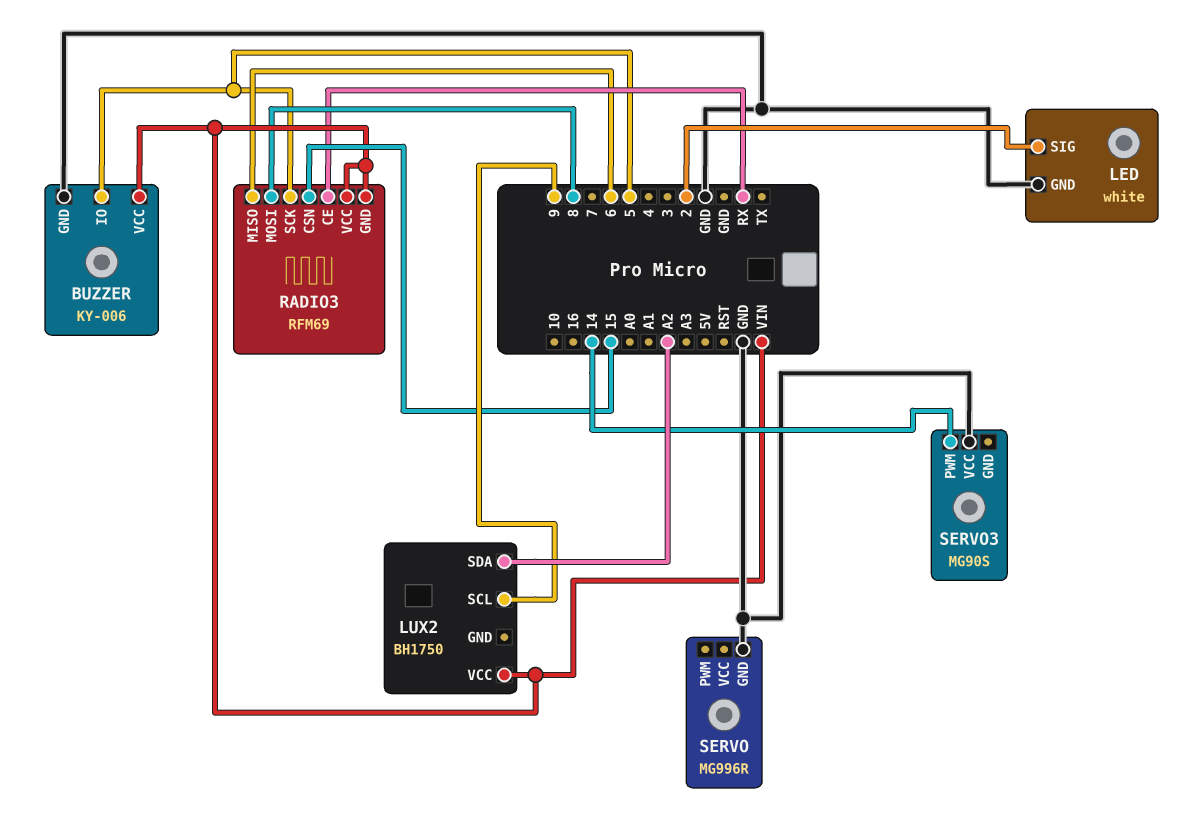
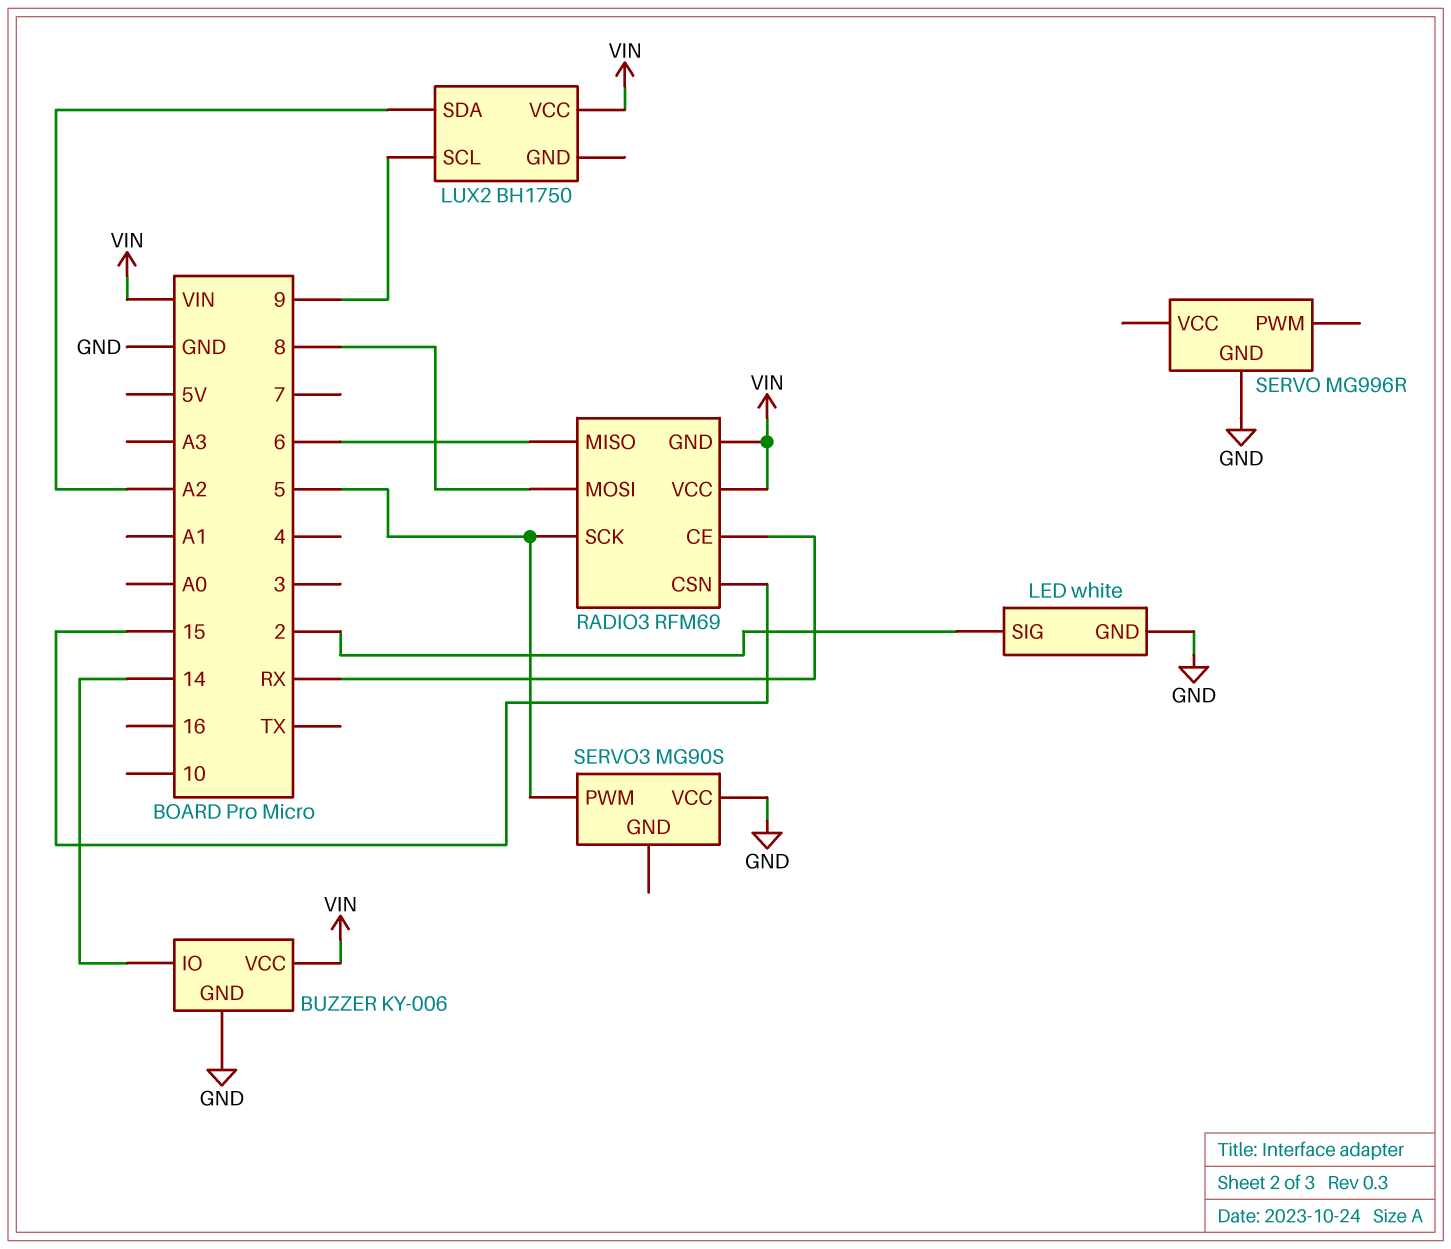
BUZZER pin IO: 5 -> 14
SERVO3 pin PWM: 14 -> 5

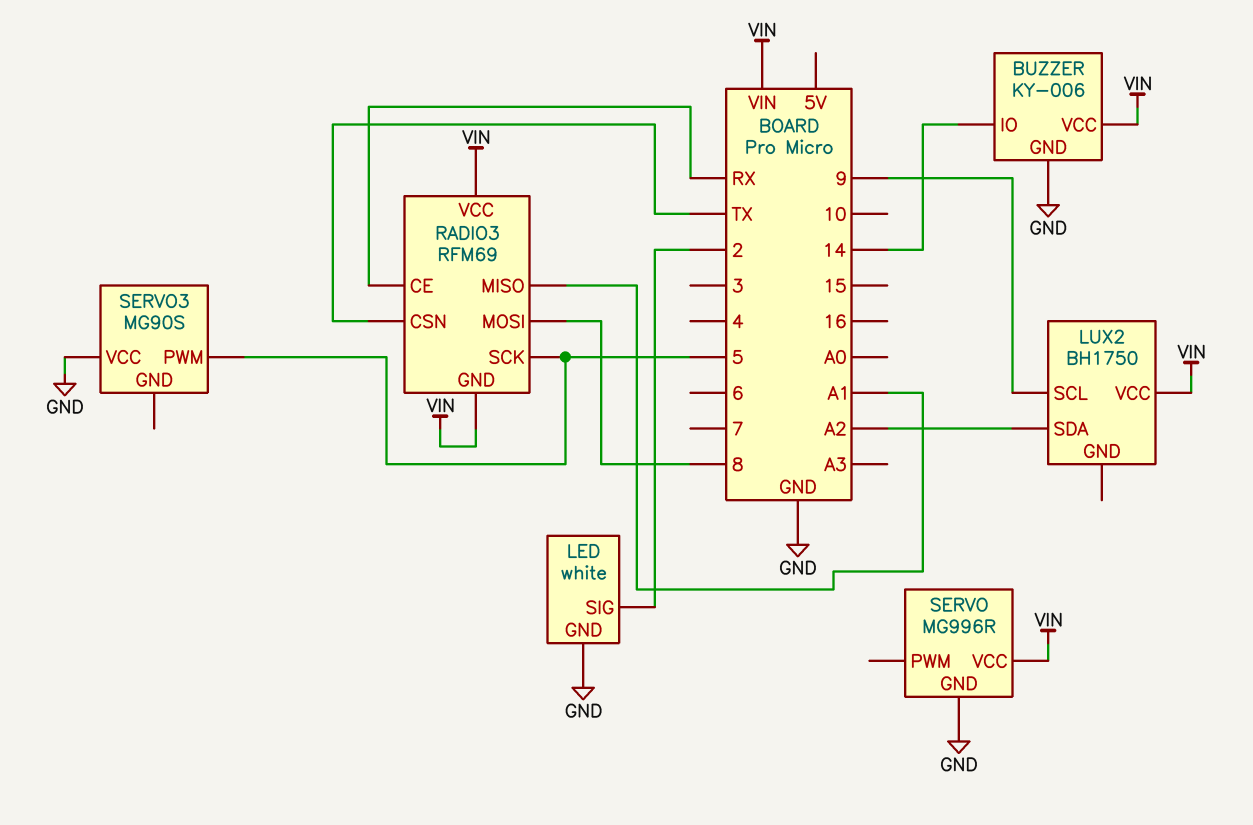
RADIO3 pin CSN: 15 -> TX
RADIO3 pin MISO: 6 -> A1
SERVO pin VCC: none -> VIN

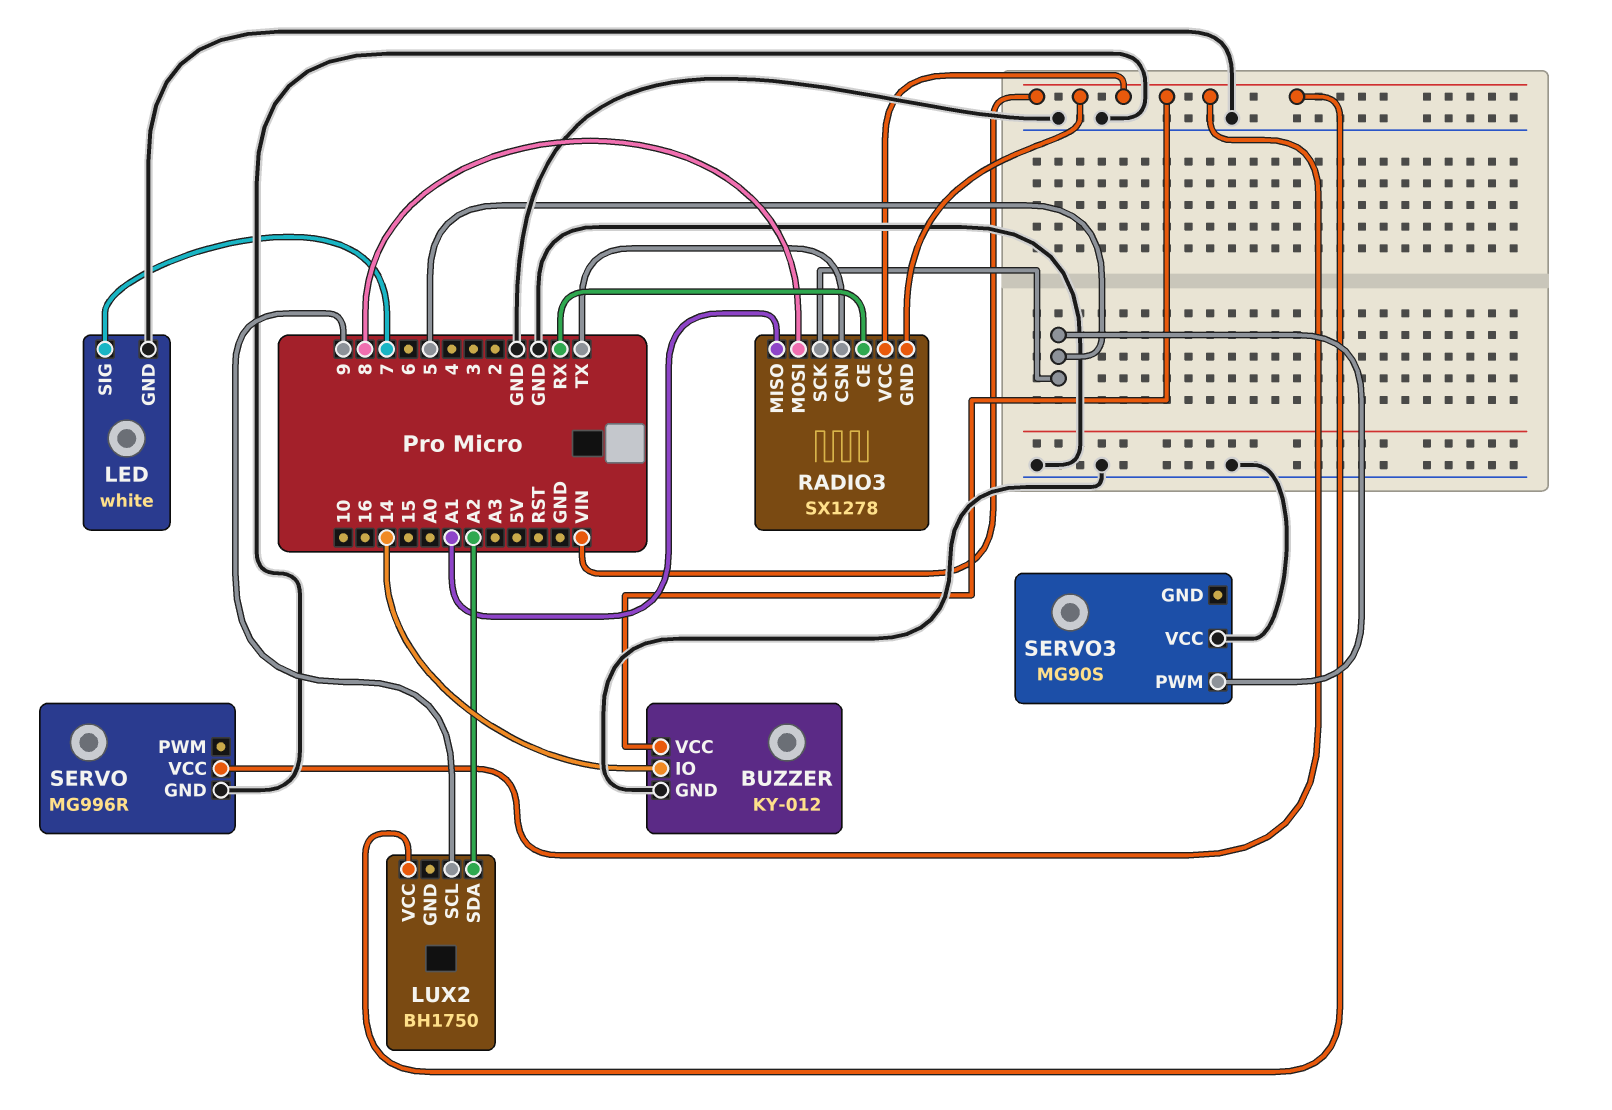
BUZZER: KY-006 -> KY-012
LED pin SIG: 2 -> 7
RADIO3: RFM69 -> SX1278

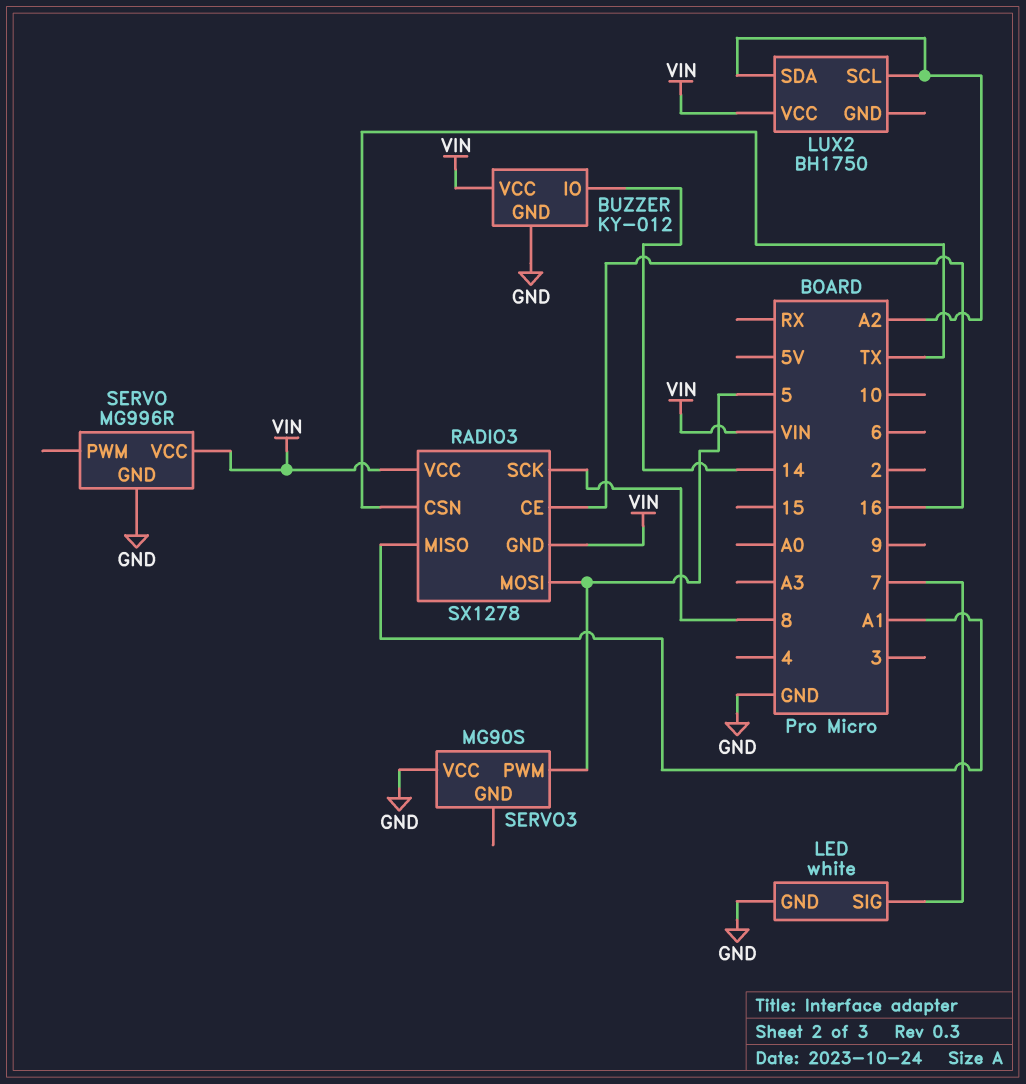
LUX2 pin SCL: 9 -> A2
RADIO3 pin CE: RX -> 16
RADIO3 pin MOSI: 8 -> 5
RADIO3 pin SCK: 5 -> 8

